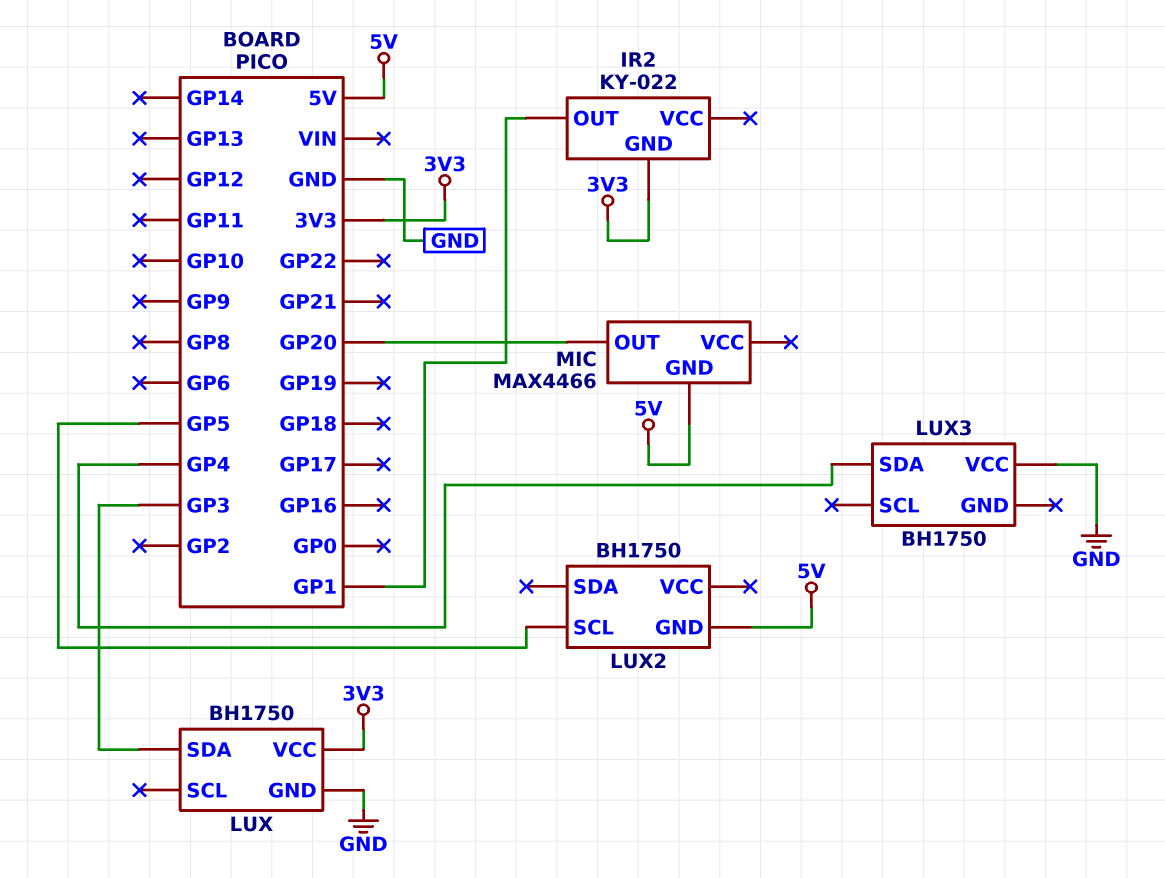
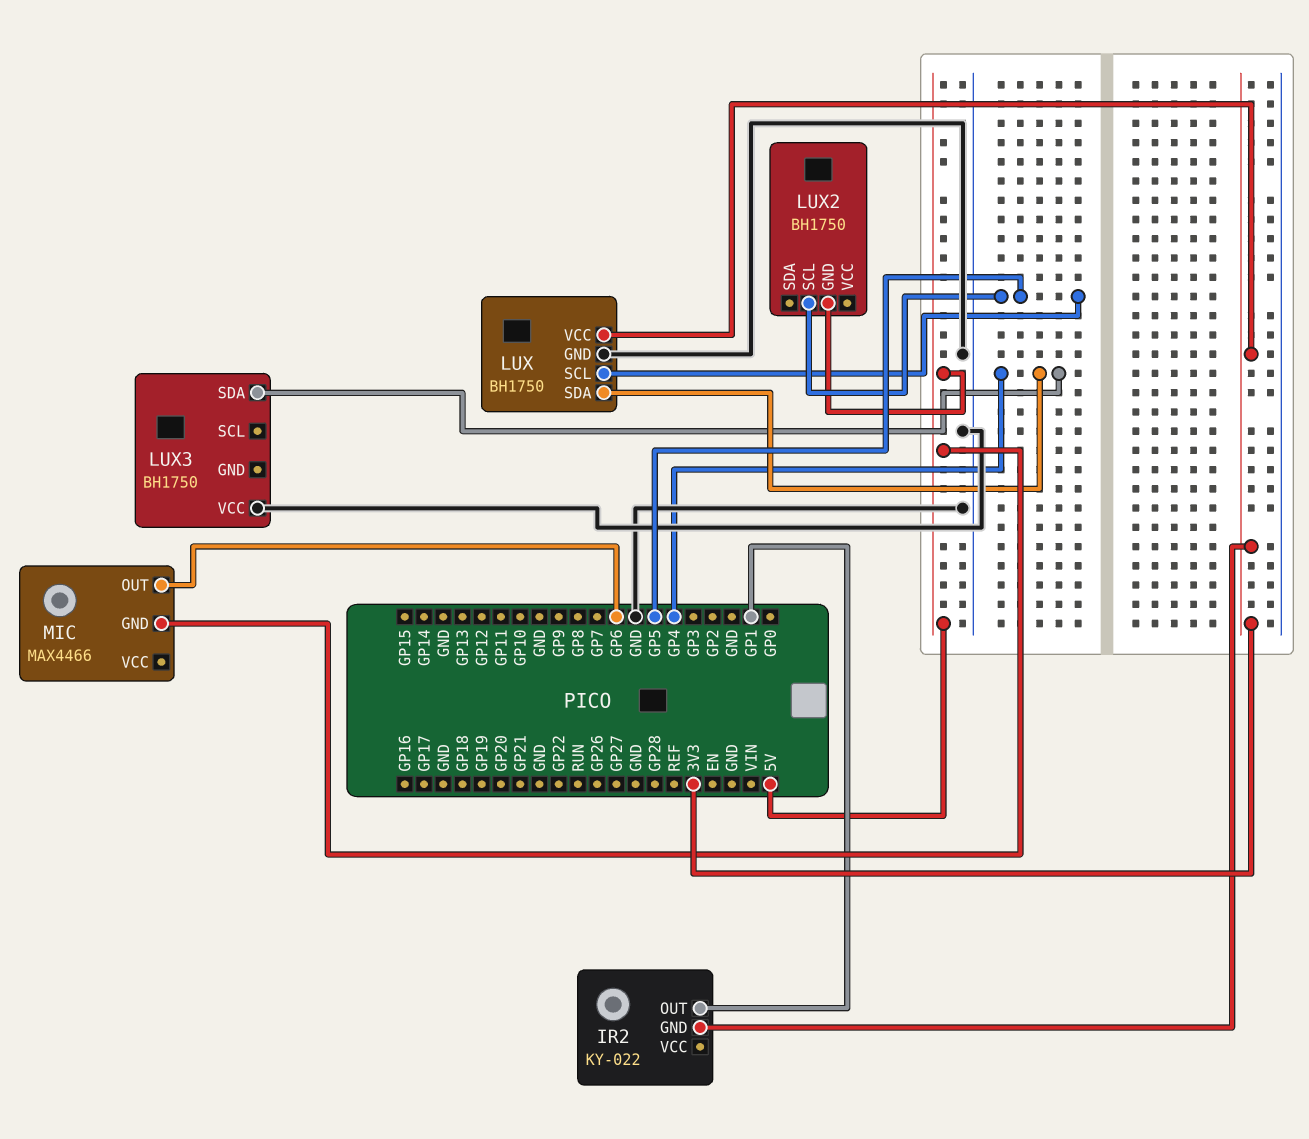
LUX pin SCL: none -> GP5
LUX pin SDA: GP3 -> GP4
MIC pin OUT: GP20 -> GP6

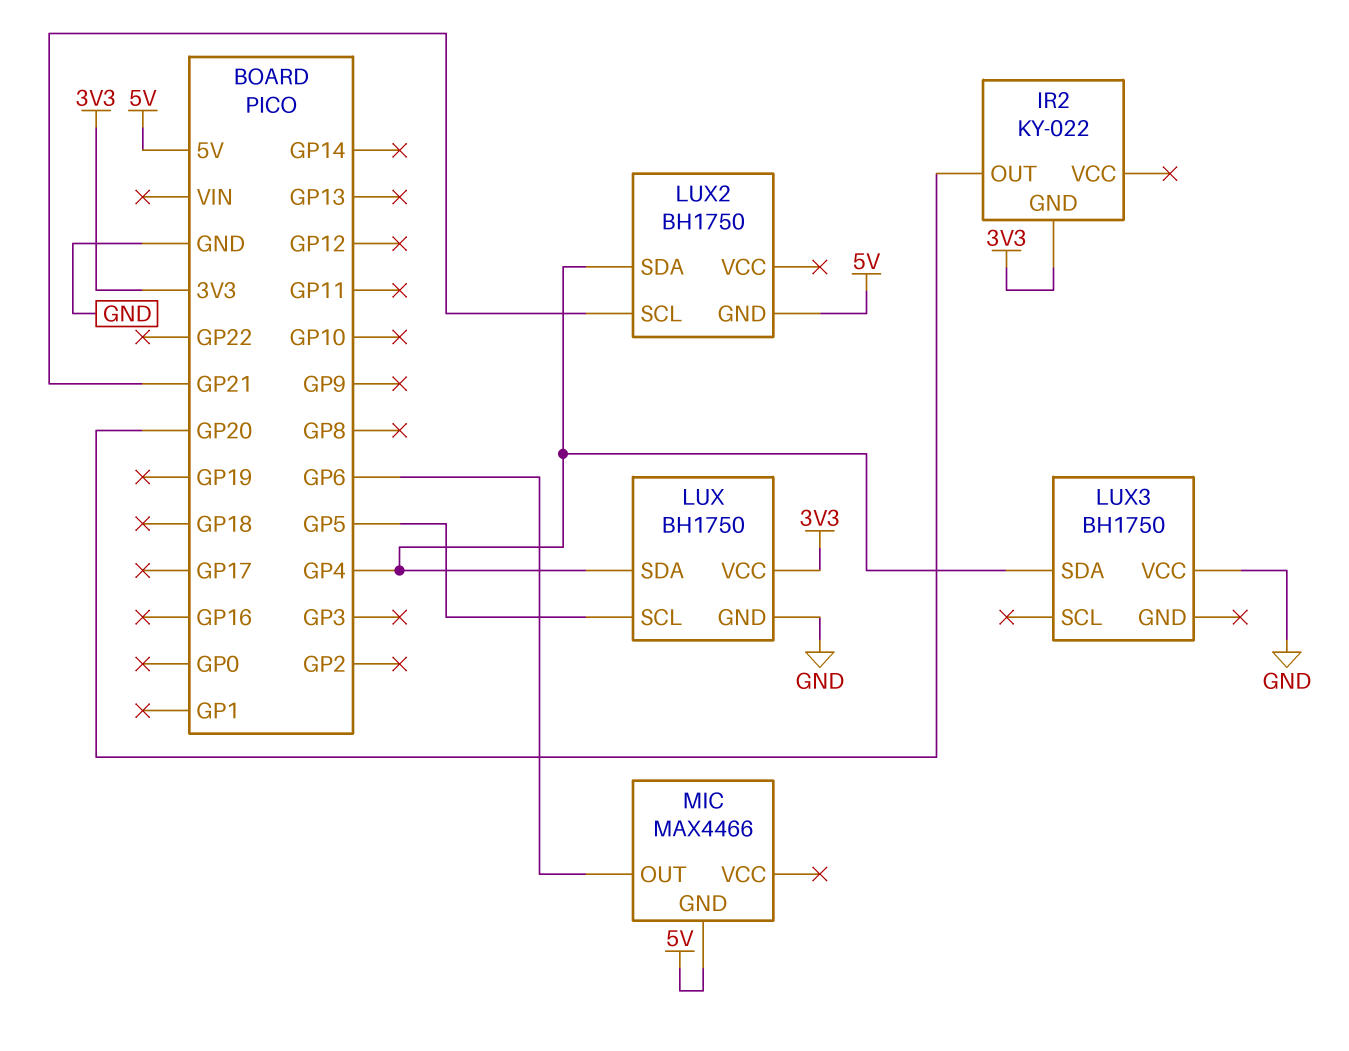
IR2 pin OUT: GP1 -> GP20
LUX2 pin SCL: GP5 -> GP21
LUX2 pin SDA: none -> GP4

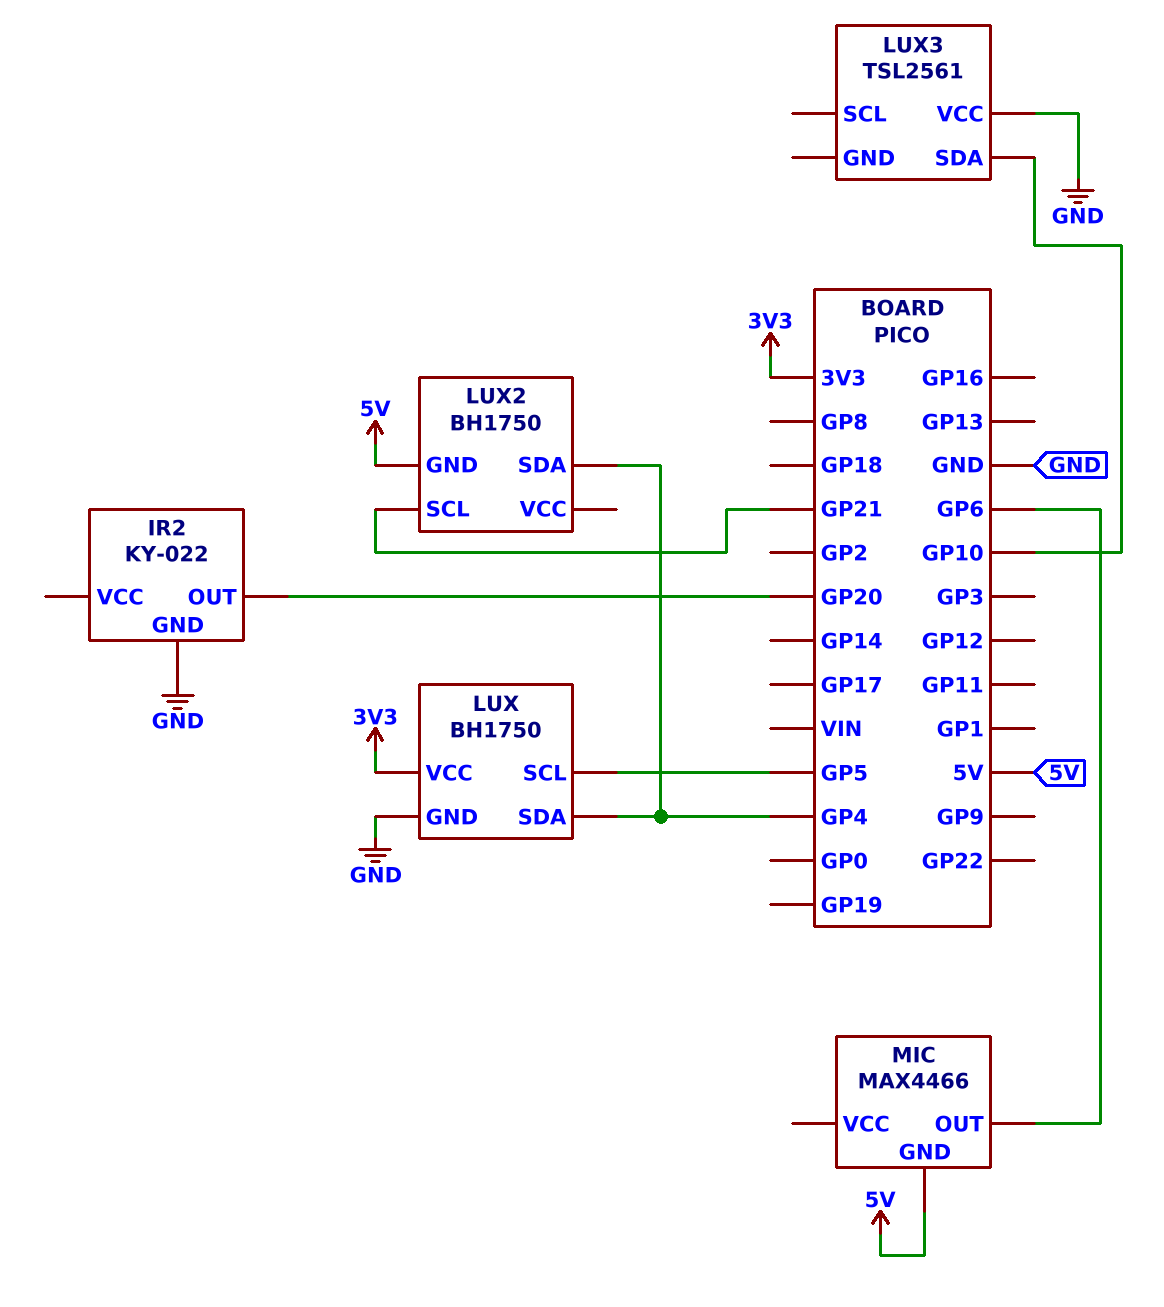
IR2 pin GND: 3V3 -> GND
LUX3: BH1750 -> TSL2561
LUX3 pin SDA: GP4 -> GP10

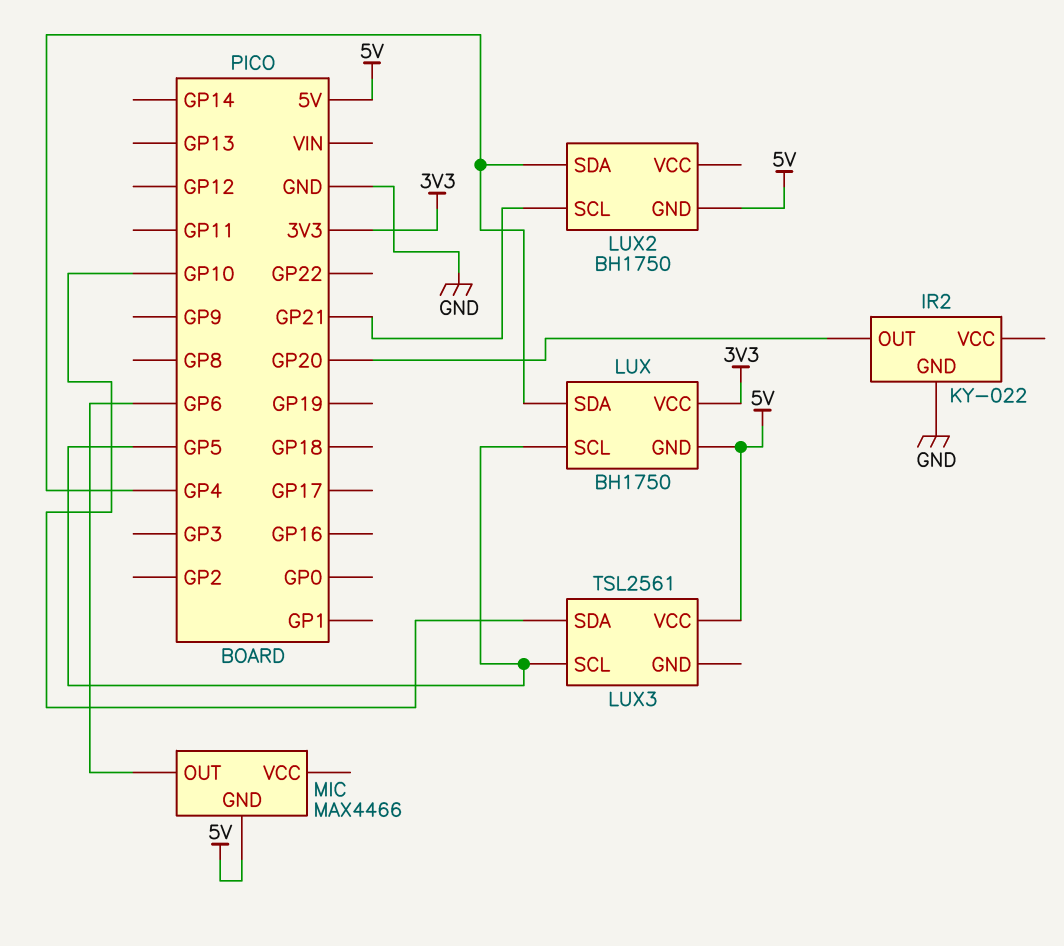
LUX pin GND: GND -> 5V
LUX3 pin SCL: none -> GP5
LUX3 pin VCC: GND -> 5V

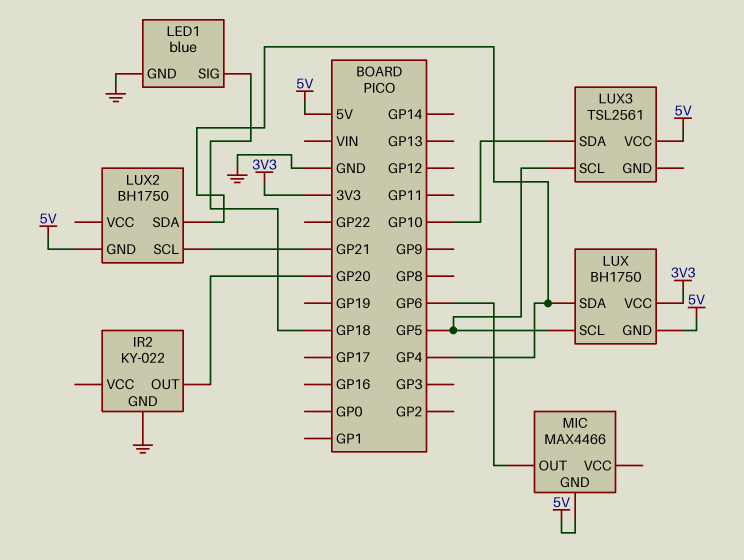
LED1: none -> blue
LED1 pin GND: none -> GND
LED1 pin SIG: none -> GP18

